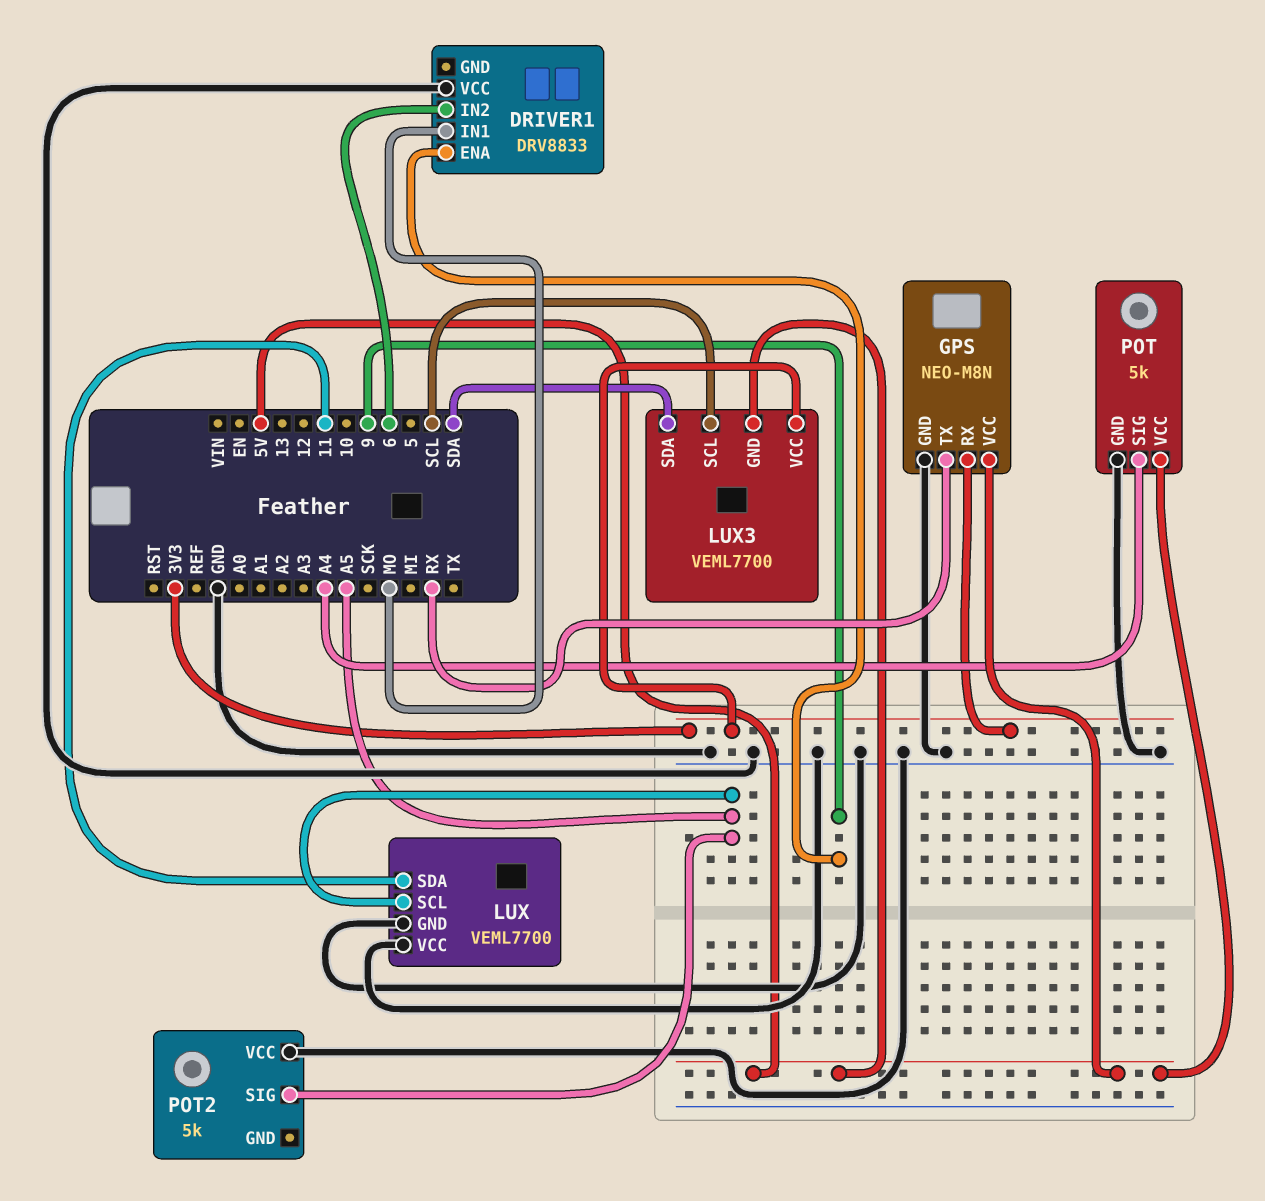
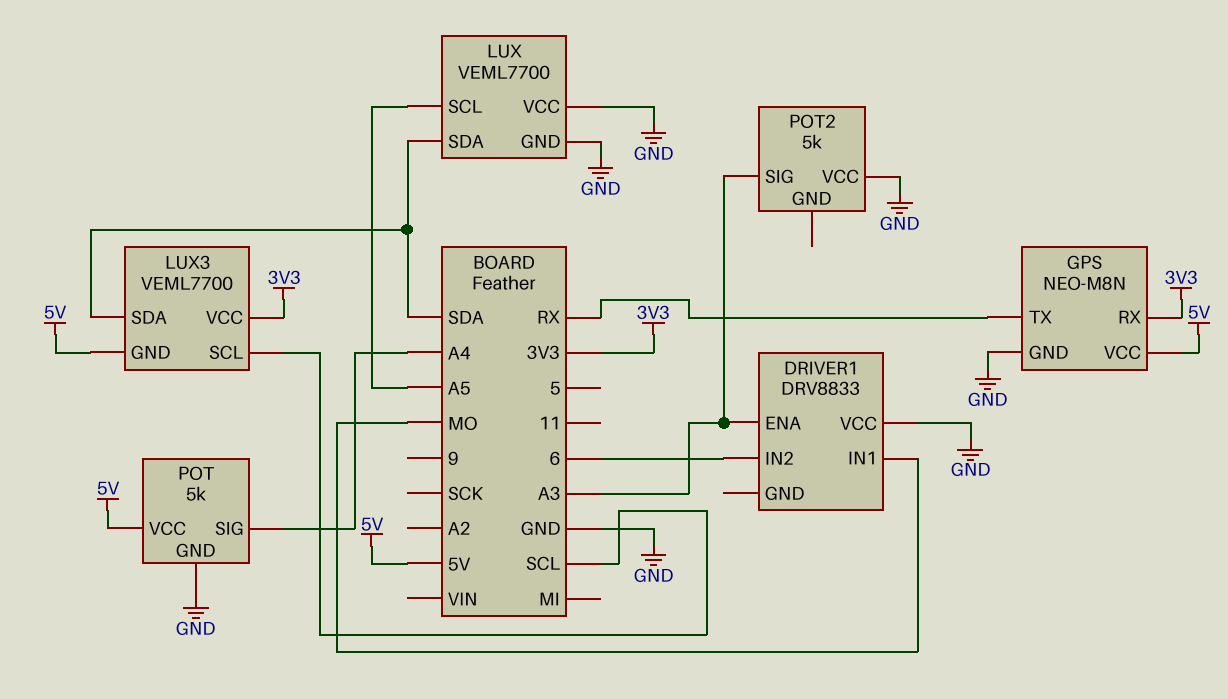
DRIVER1 pin ENA: 9 -> A3
LUX pin SDA: 11 -> SDA
POT2 pin SIG: A5 -> A3

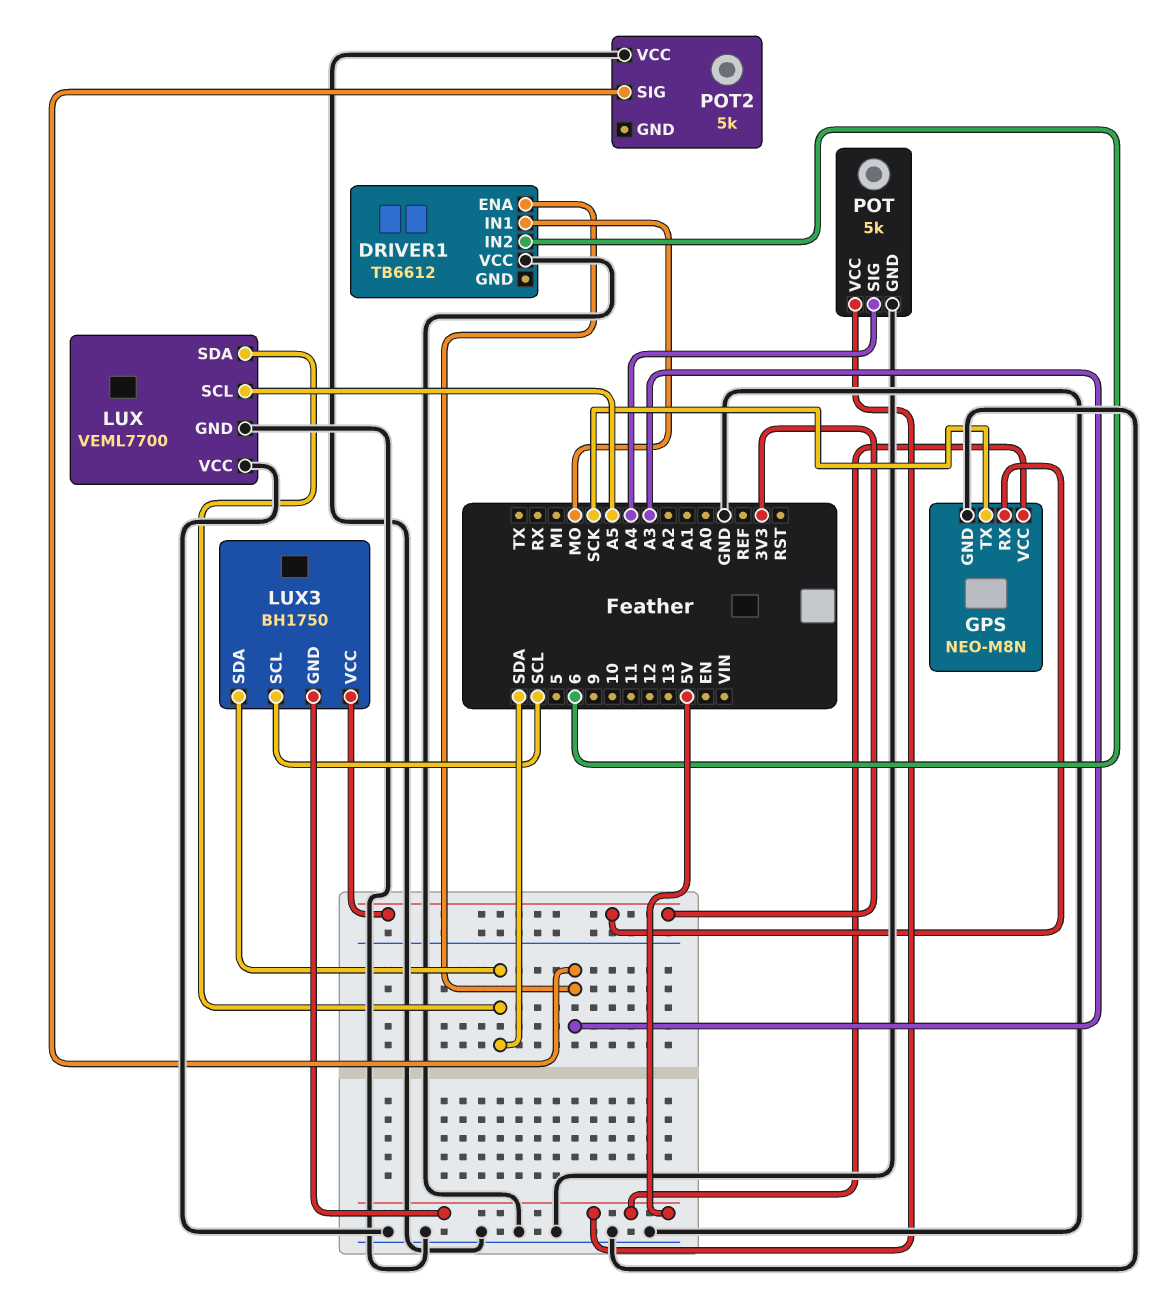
DRIVER1: DRV8833 -> TB6612
GPS pin TX: RX -> SCK
LUX3: VEML7700 -> BH1750

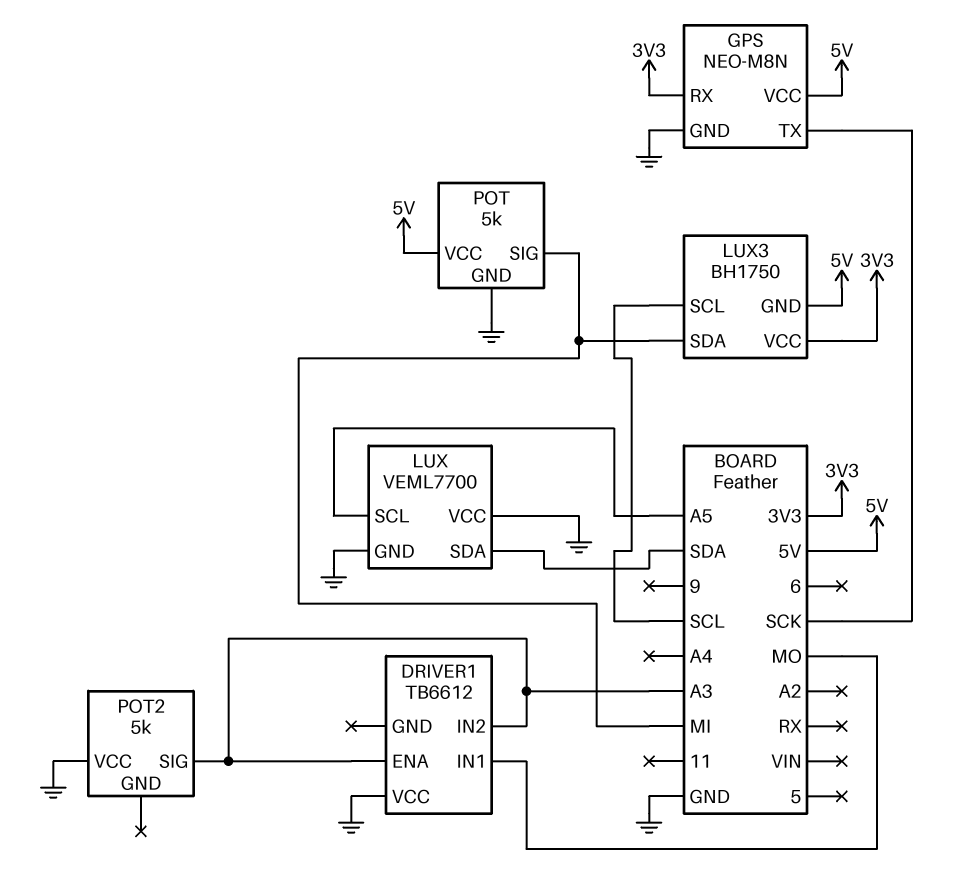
DRIVER1 pin IN2: 6 -> A3
LUX3 pin SDA: SDA -> MI
POT pin SIG: A4 -> MI

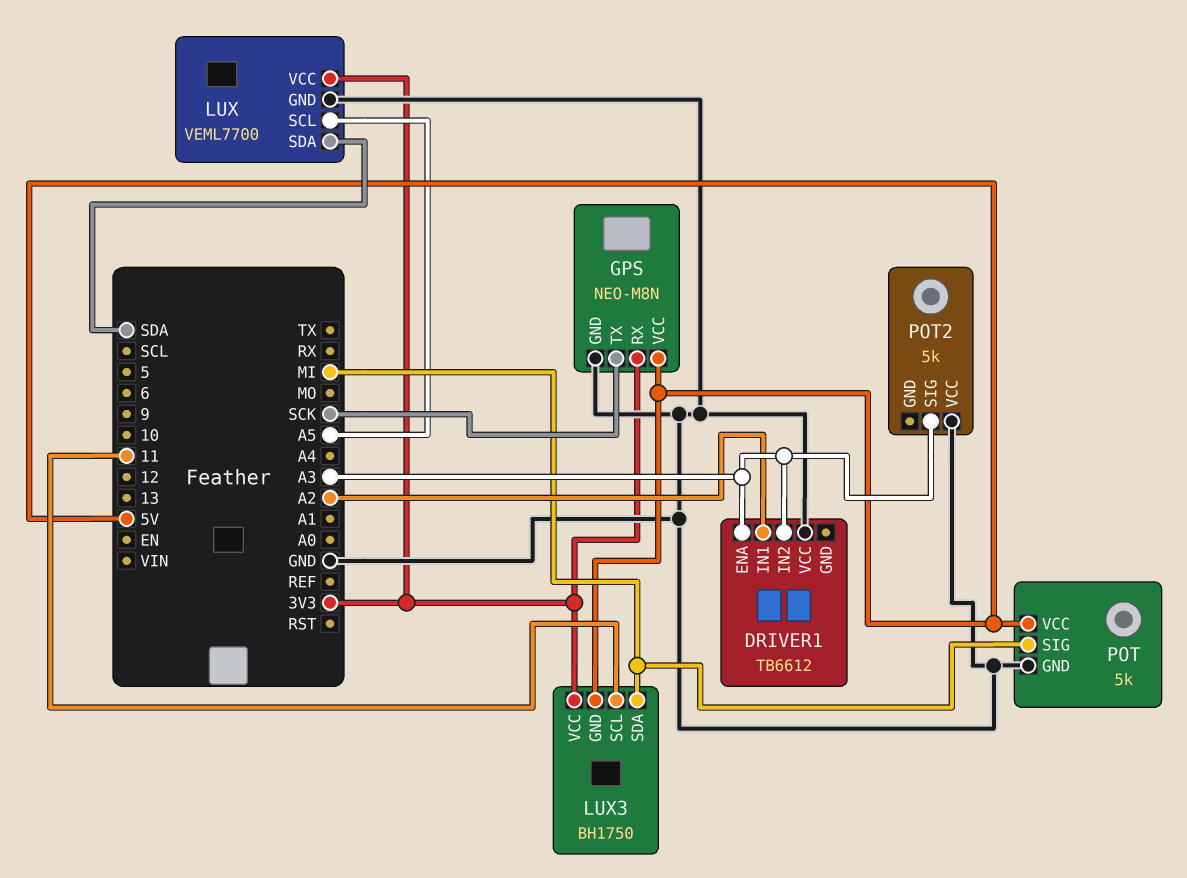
DRIVER1 pin IN1: MO -> A2
LUX pin VCC: GND -> 3V3
LUX3 pin SCL: SCL -> 11

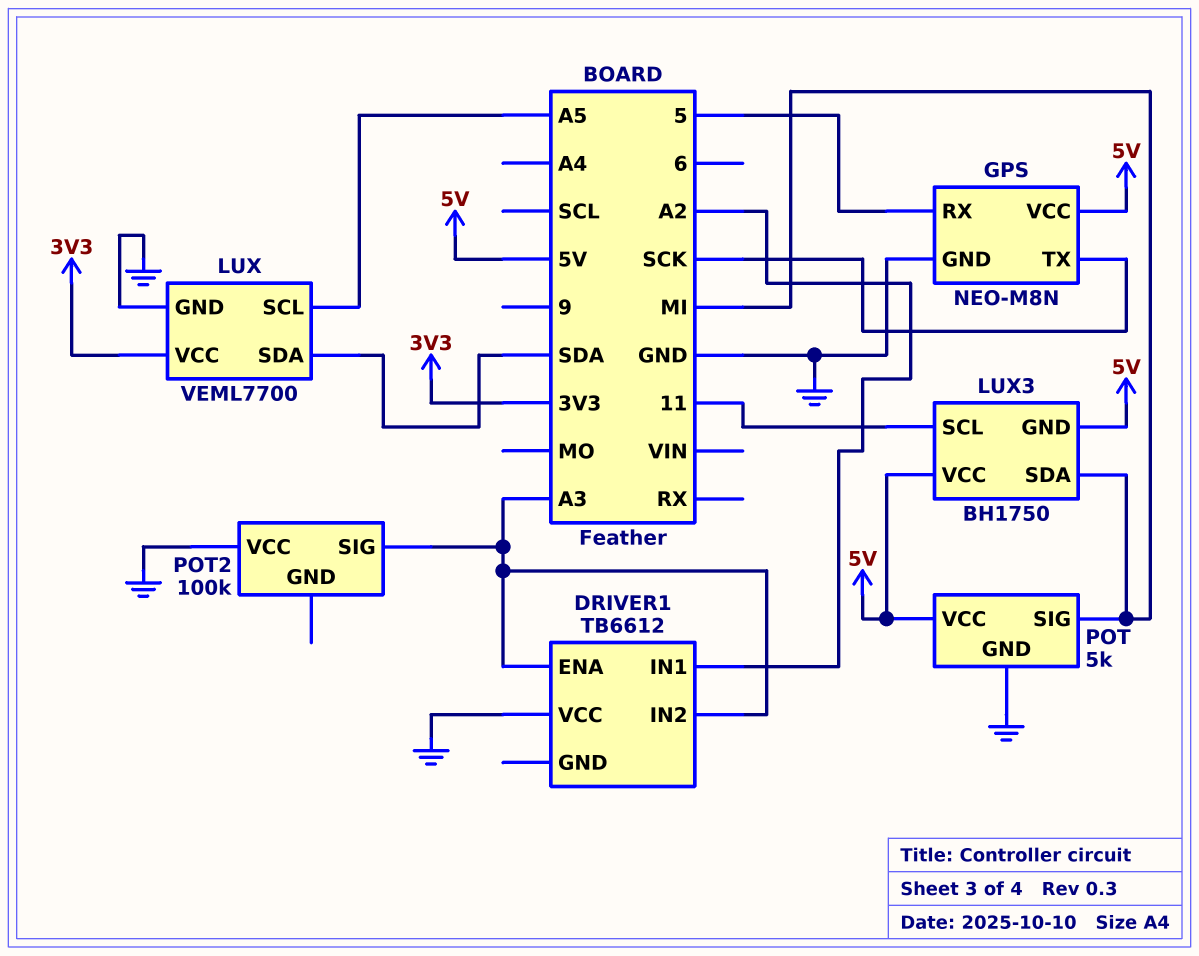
GPS pin RX: 3V3 -> 5
LUX3 pin VCC: 3V3 -> 5V
POT2: 5k -> 100k

